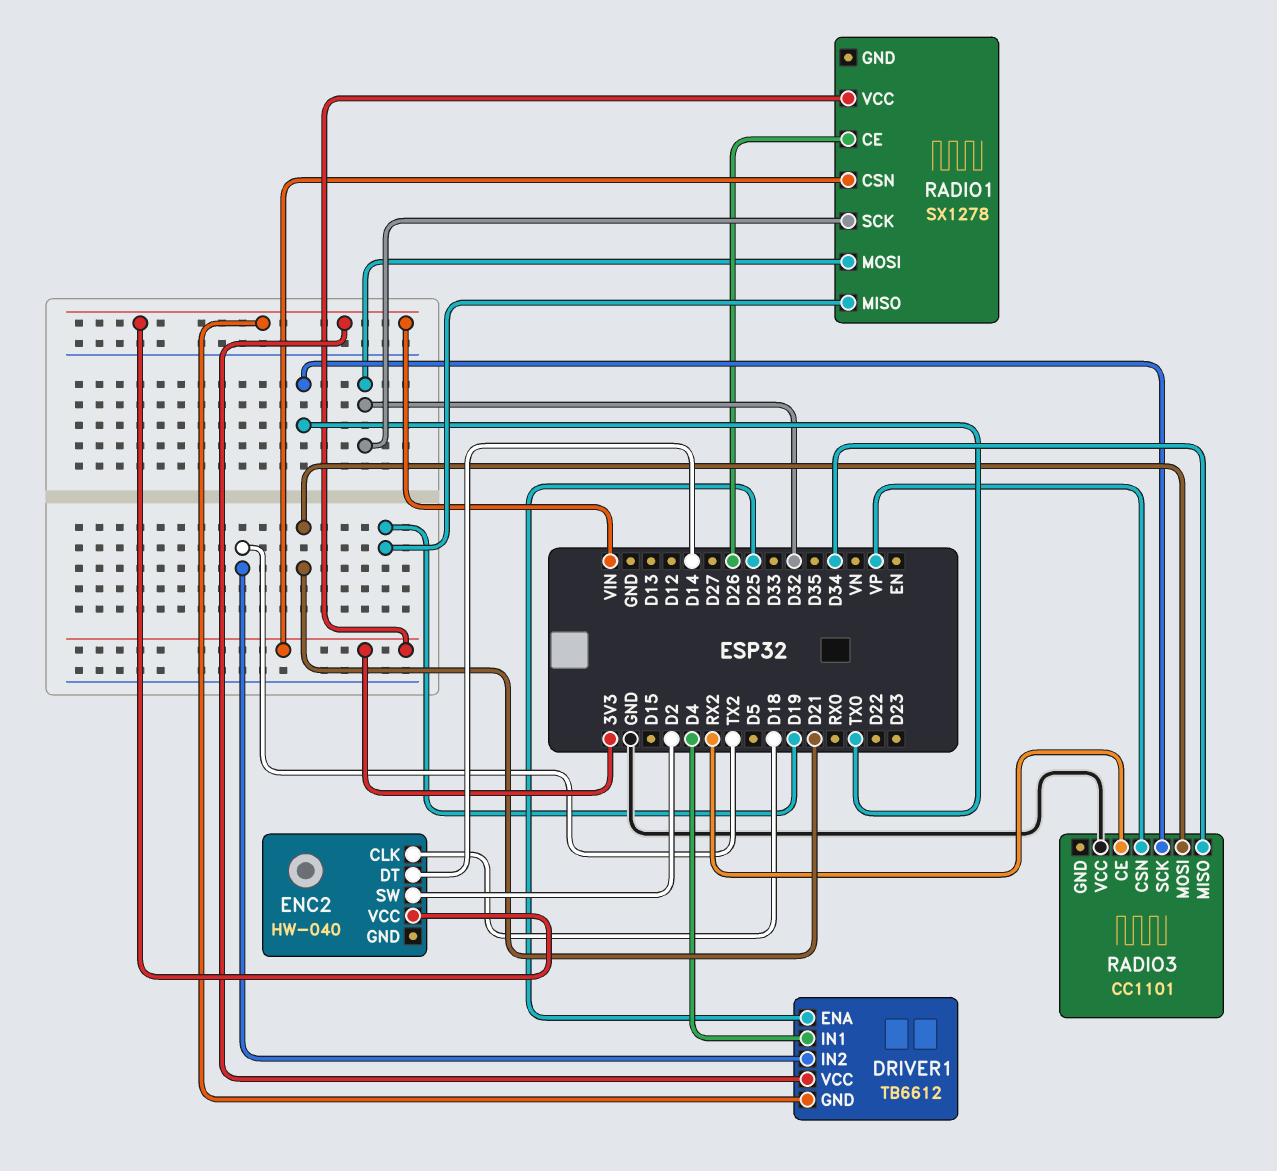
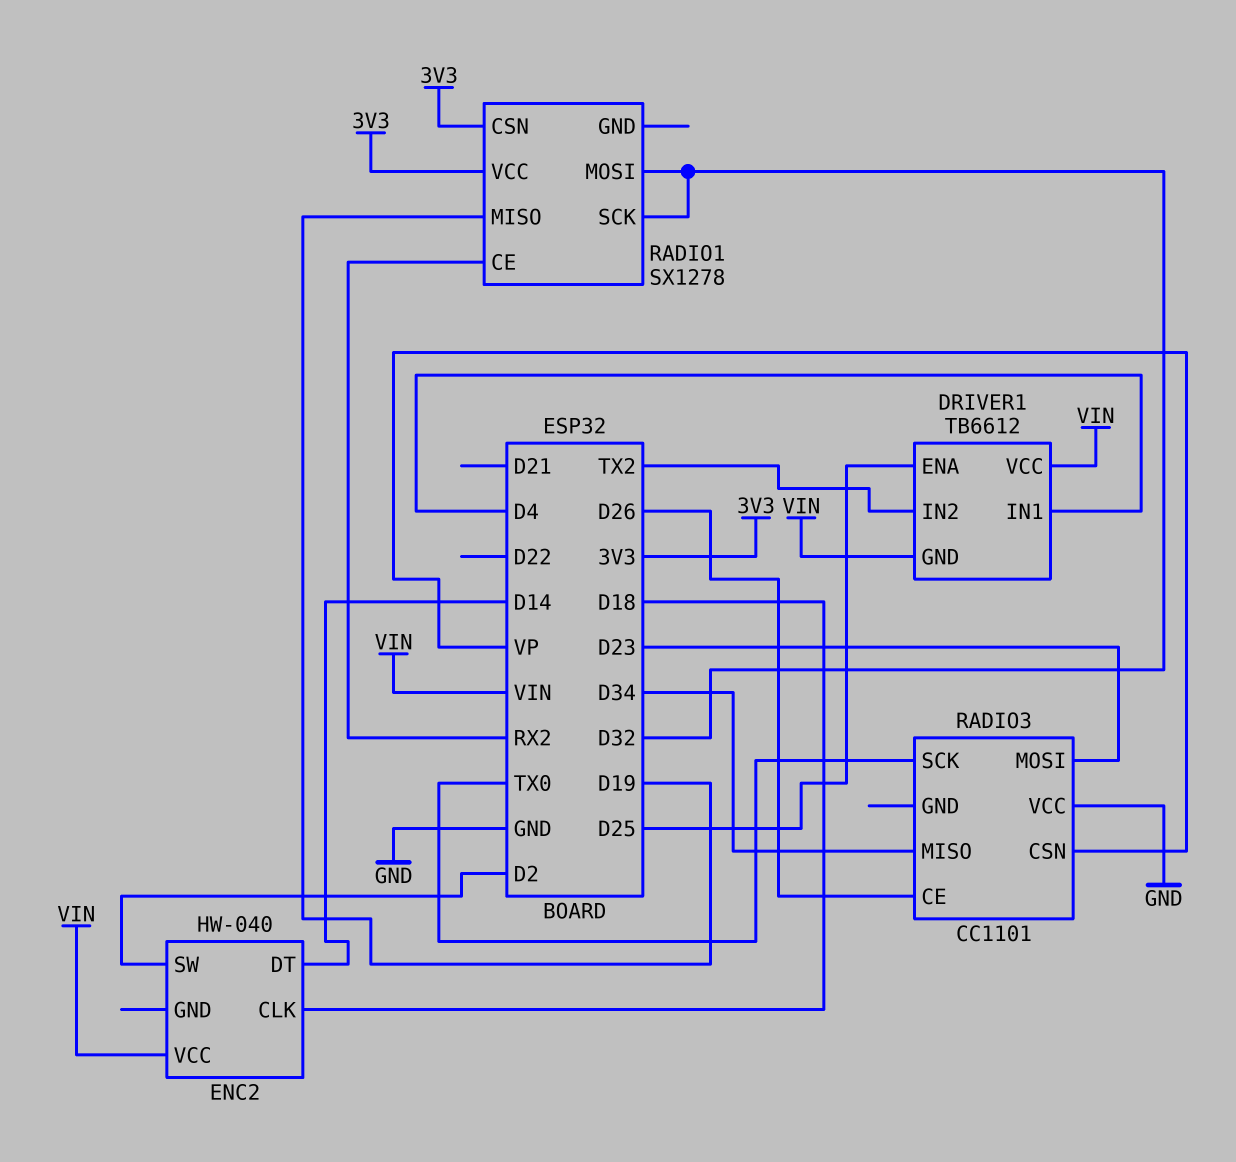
RADIO1 pin CE: D26 -> RX2
RADIO3 pin CE: RX2 -> D26
RADIO3 pin MOSI: D21 -> D23

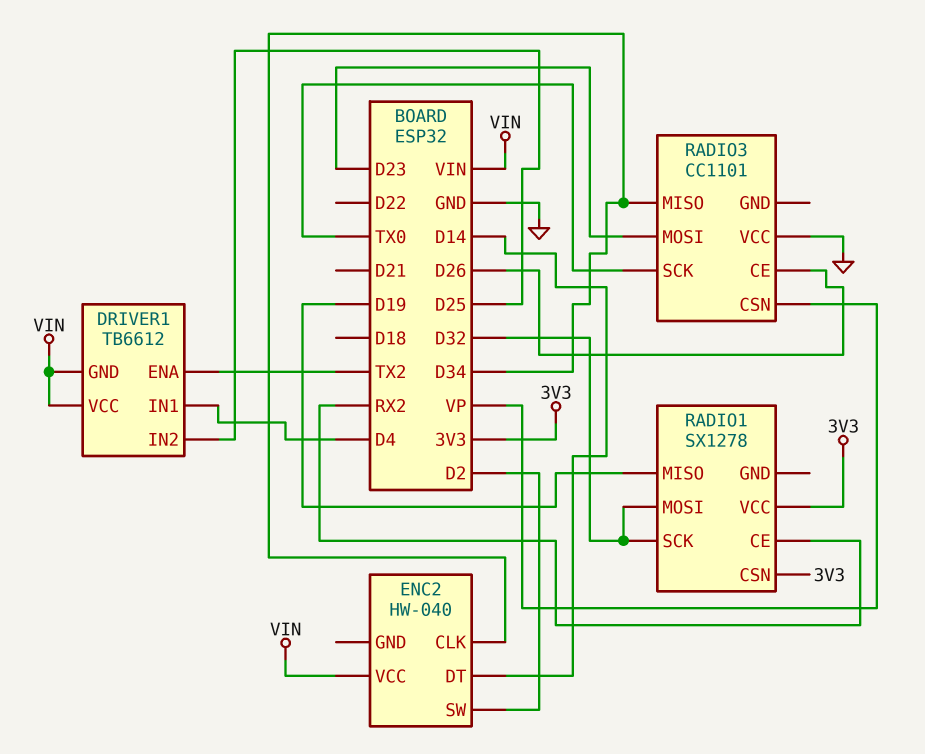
DRIVER1 pin ENA: D25 -> TX2
DRIVER1 pin IN2: TX2 -> D25
ENC2 pin CLK: D18 -> D34

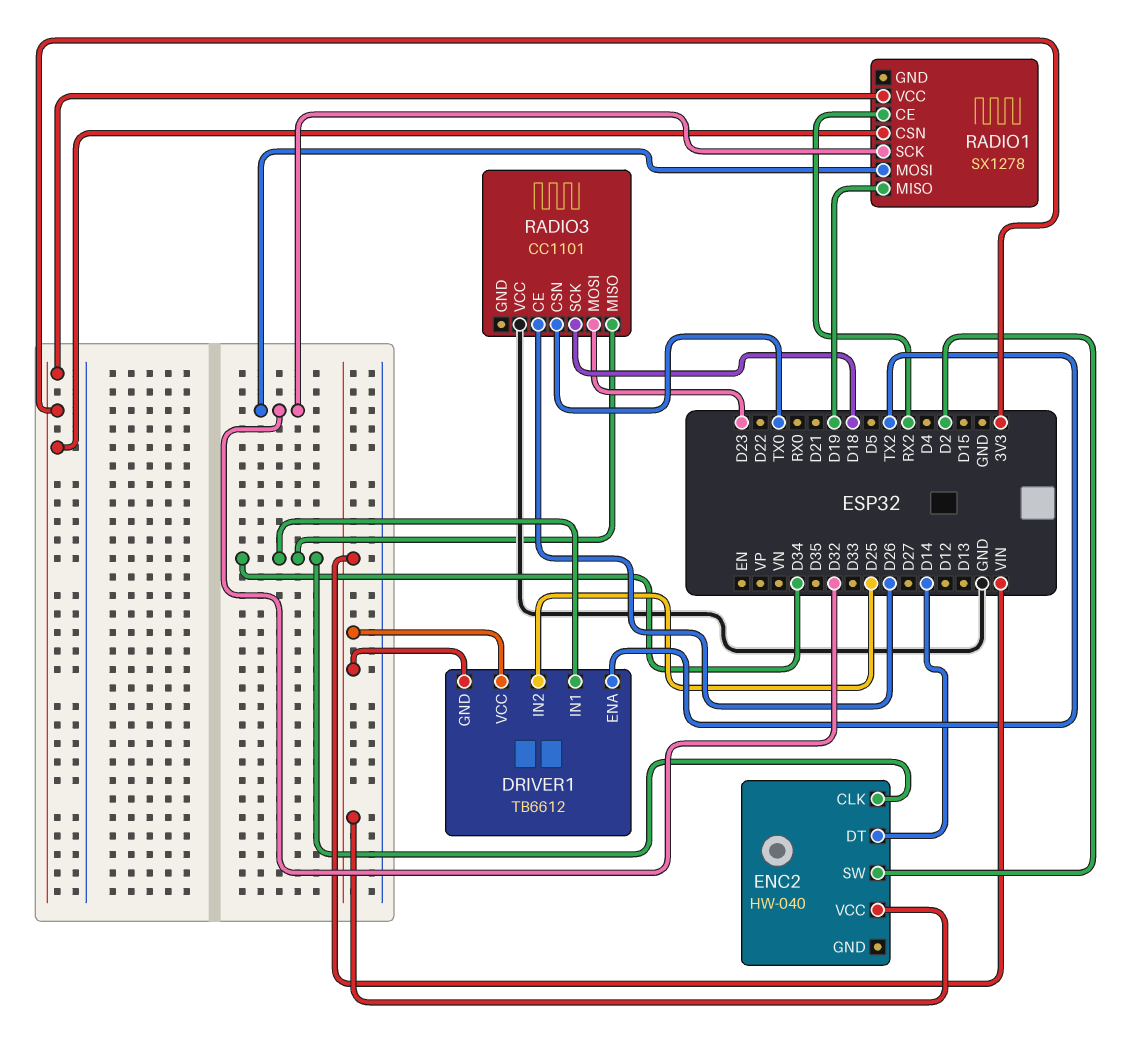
DRIVER1 pin IN1: D4 -> D34
RADIO3 pin CSN: VP -> TX0
RADIO3 pin SCK: TX0 -> D18

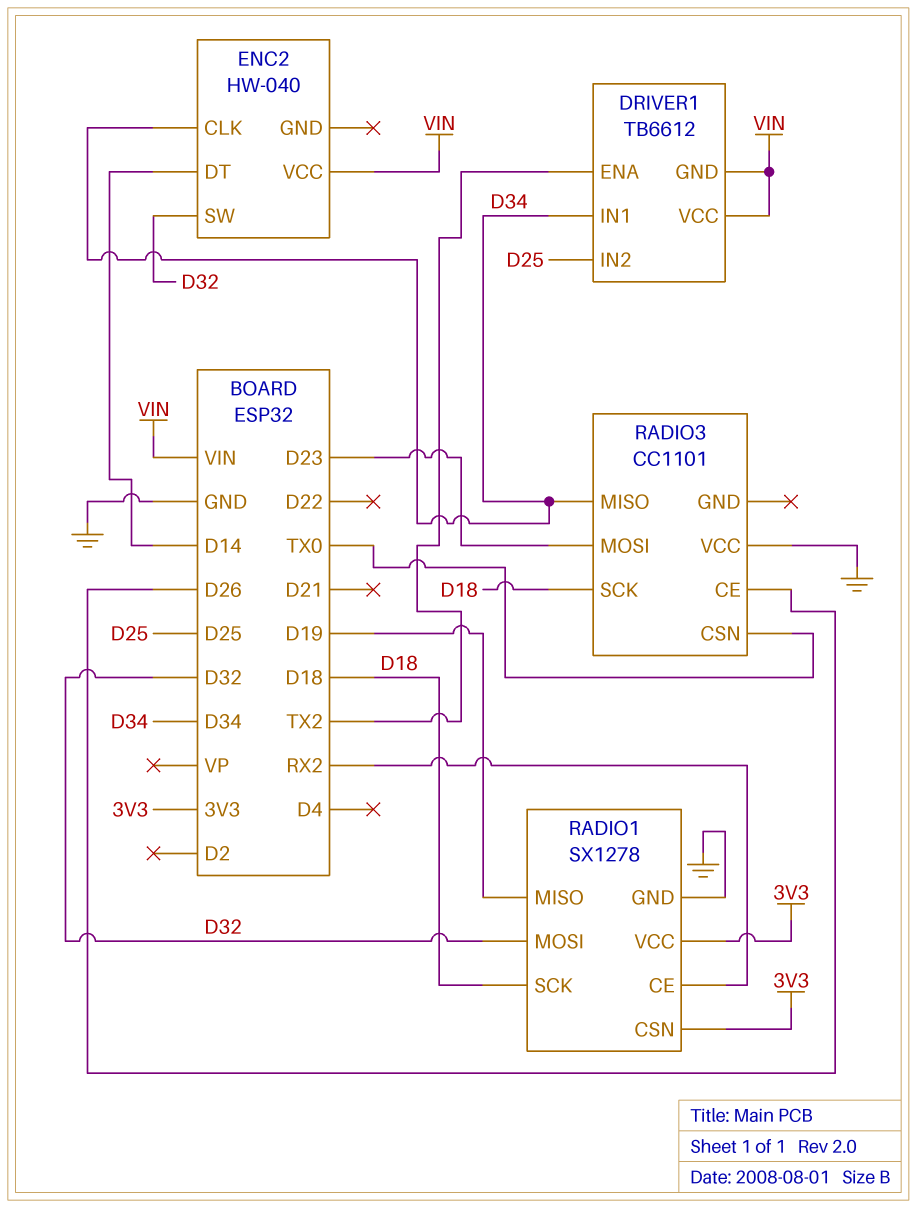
ENC2 pin SW: D2 -> D32
RADIO1 pin GND: none -> GND
RADIO1 pin SCK: D32 -> D18

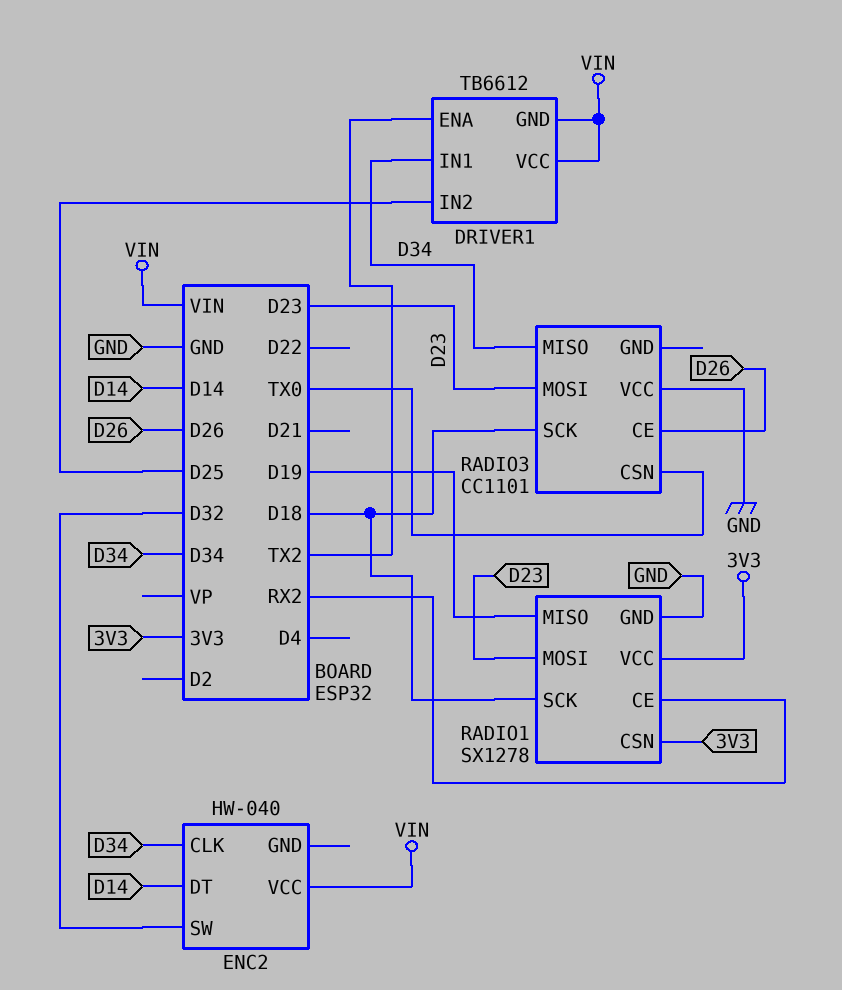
RADIO1 pin MOSI: D32 -> D23

